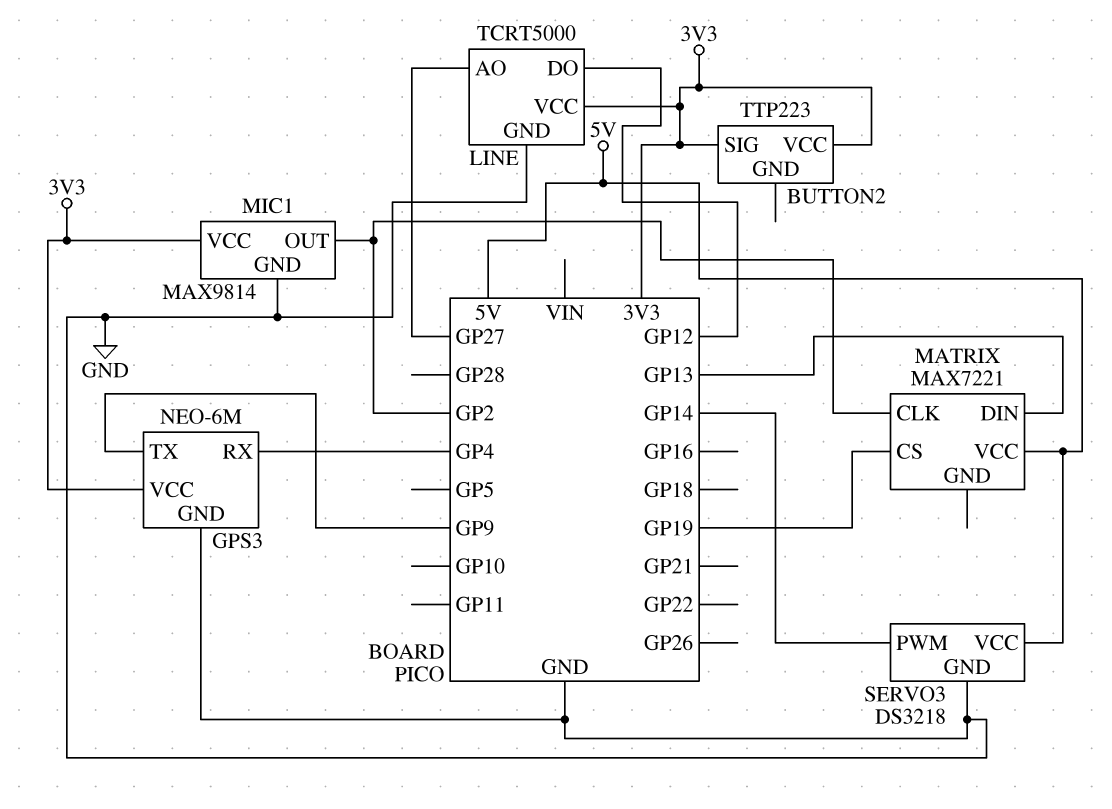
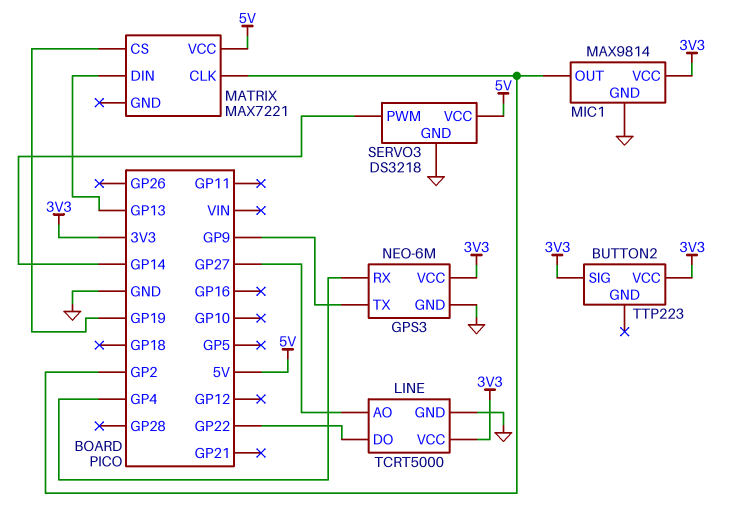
LINE pin DO: GP12 -> GP22

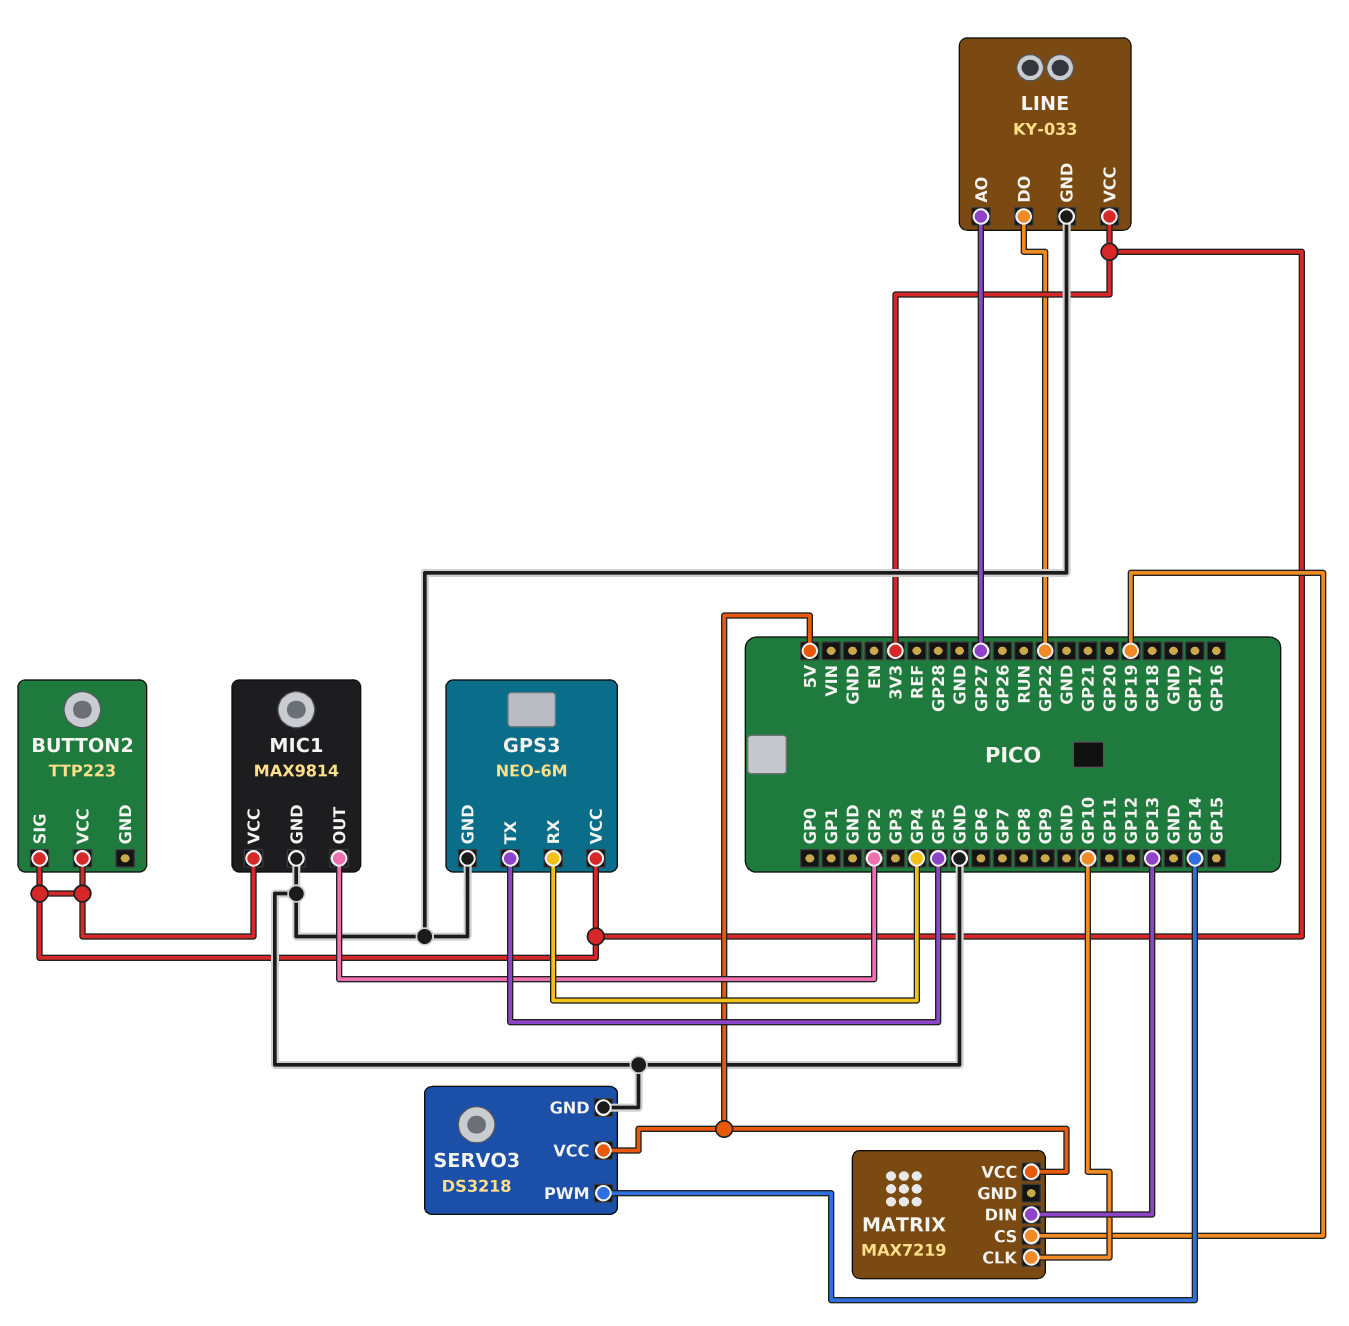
GPS3 pin TX: GP9 -> GP5
LINE: TCRT5000 -> KY-033
MATRIX: MAX7221 -> MAX7219
MATRIX pin CLK: GP2 -> GP10

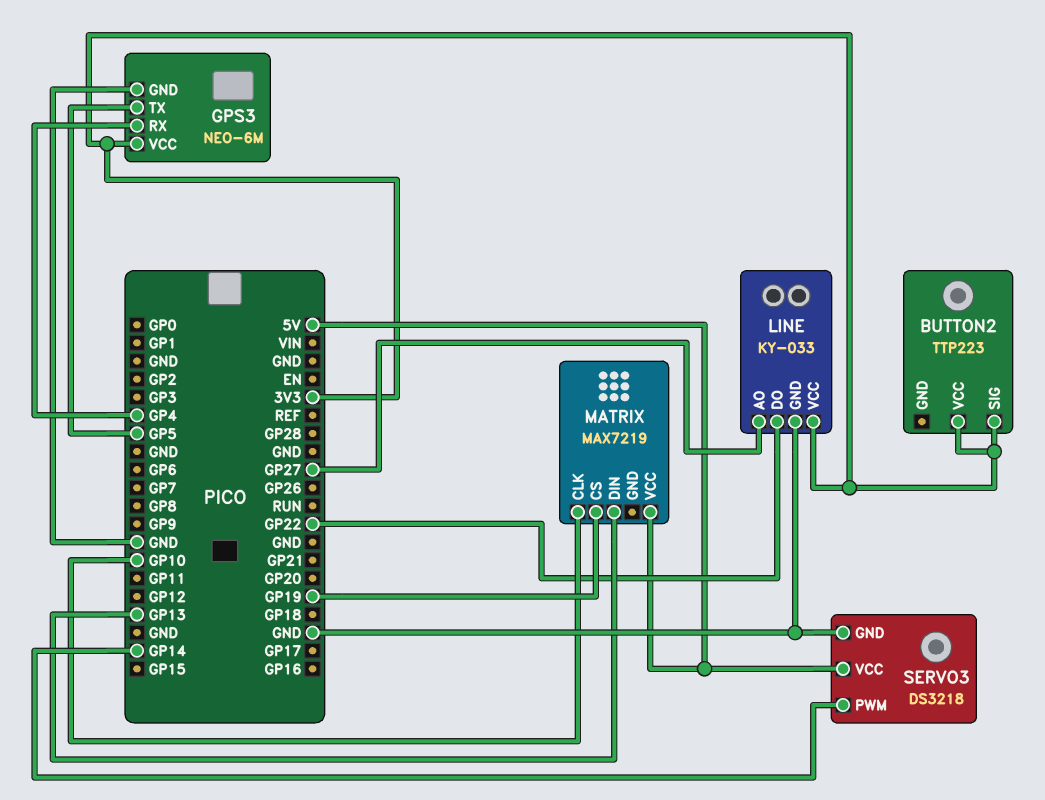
MIC1: MAX9814 -> none
MIC1 pin GND: GND -> none
MIC1 pin OUT: GP2 -> none
MIC1 pin VCC: 3V3 -> none

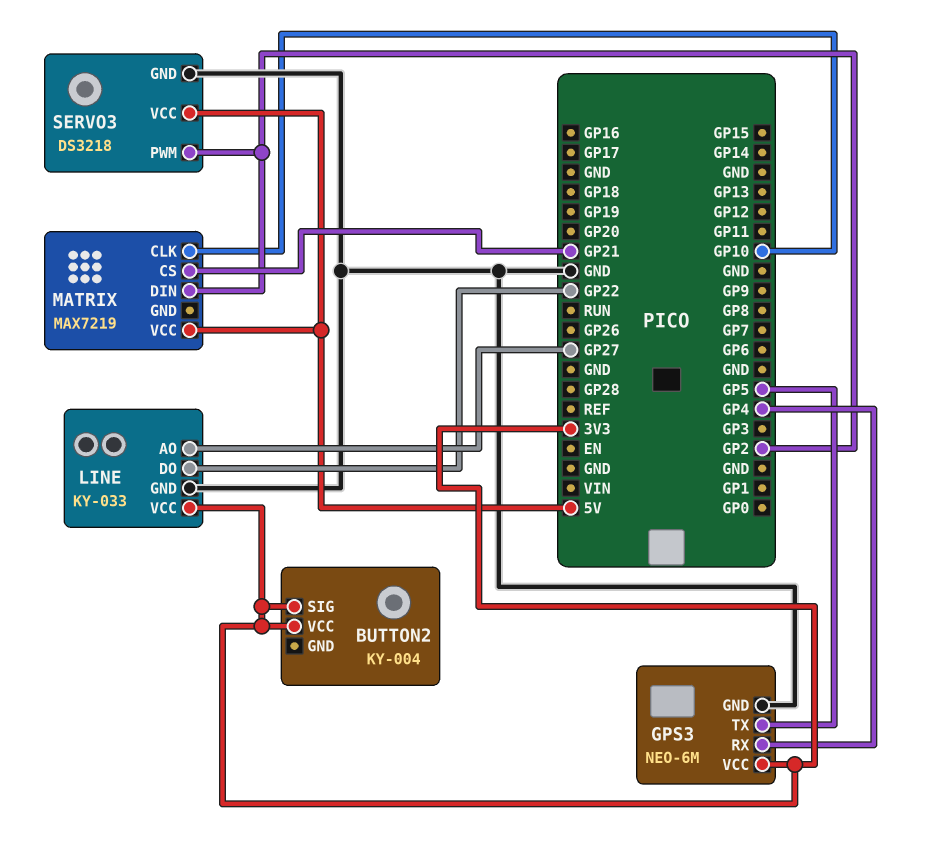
BUTTON2: TTP223 -> KY-004
MATRIX pin CS: GP19 -> GP21
MATRIX pin DIN: GP13 -> GP2
SERVO3 pin PWM: GP14 -> GP2

